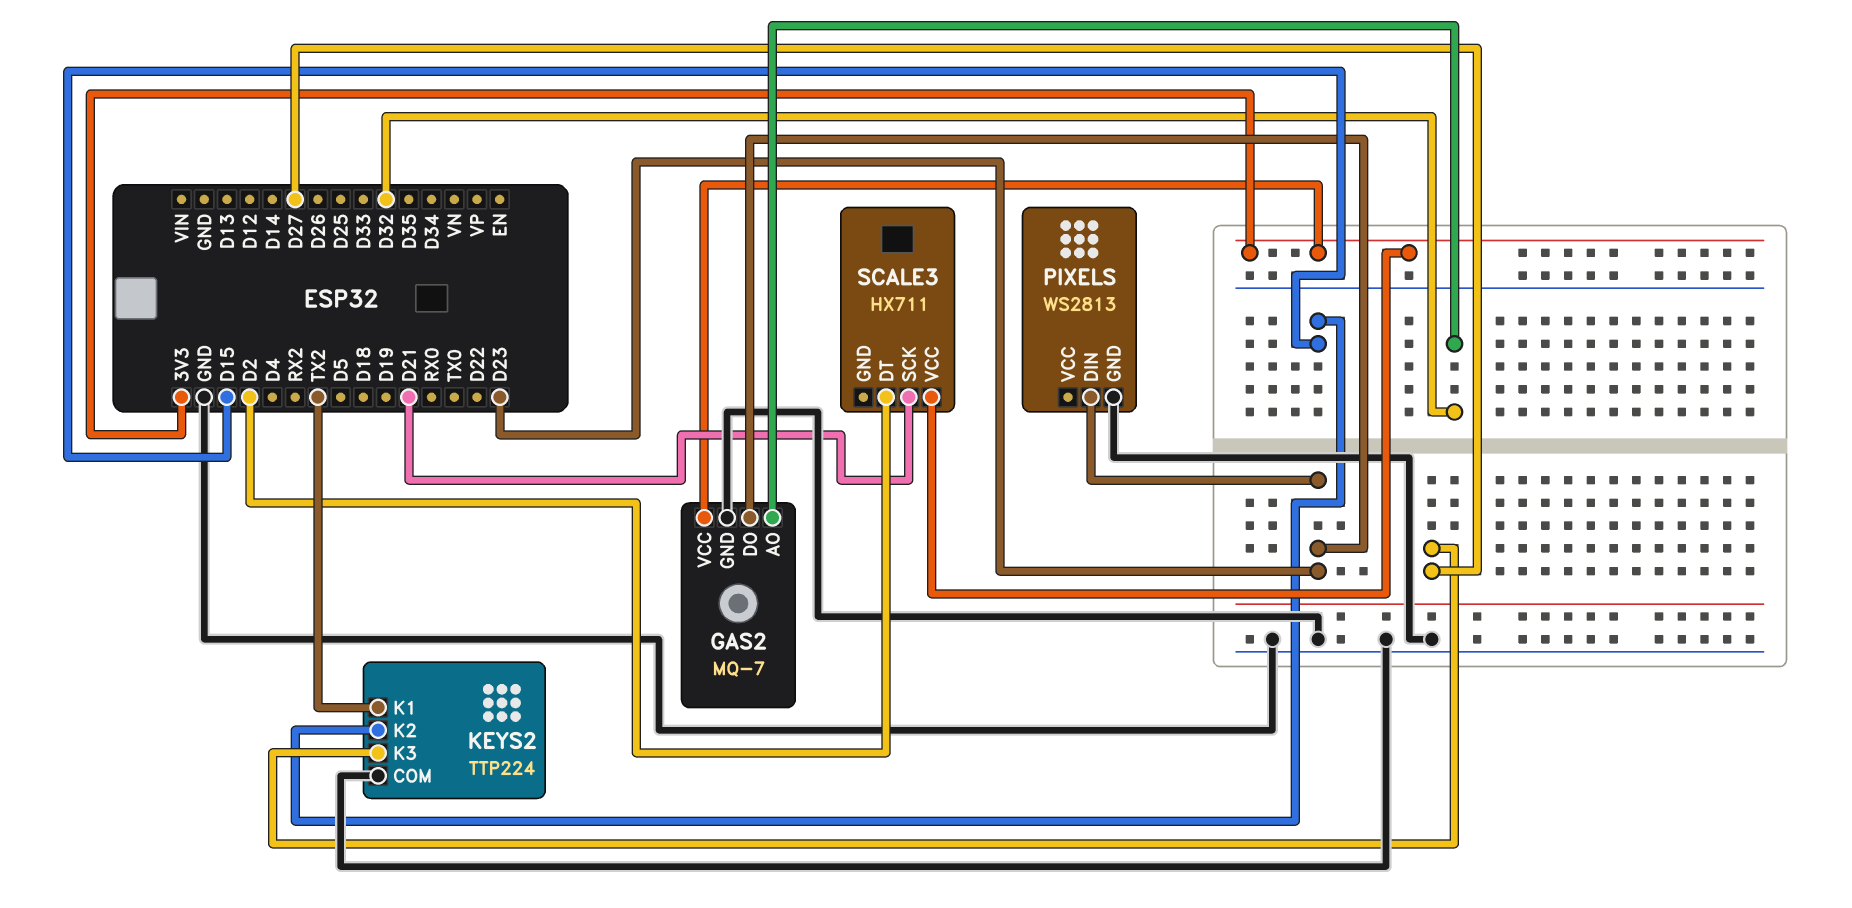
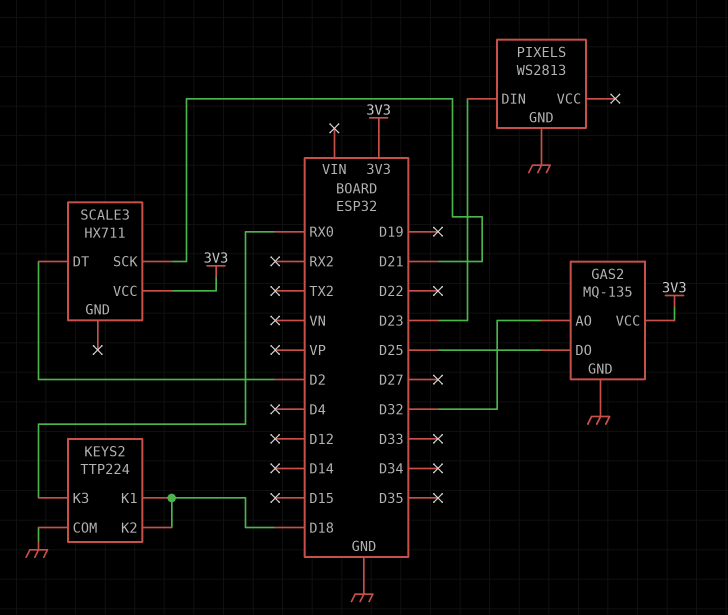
GAS2: MQ-7 -> MQ-135
GAS2 pin DO: D23 -> D25
KEYS2 pin K1: TX2 -> D18
KEYS2 pin K2: D15 -> D18
KEYS2 pin K3: D27 -> RX0

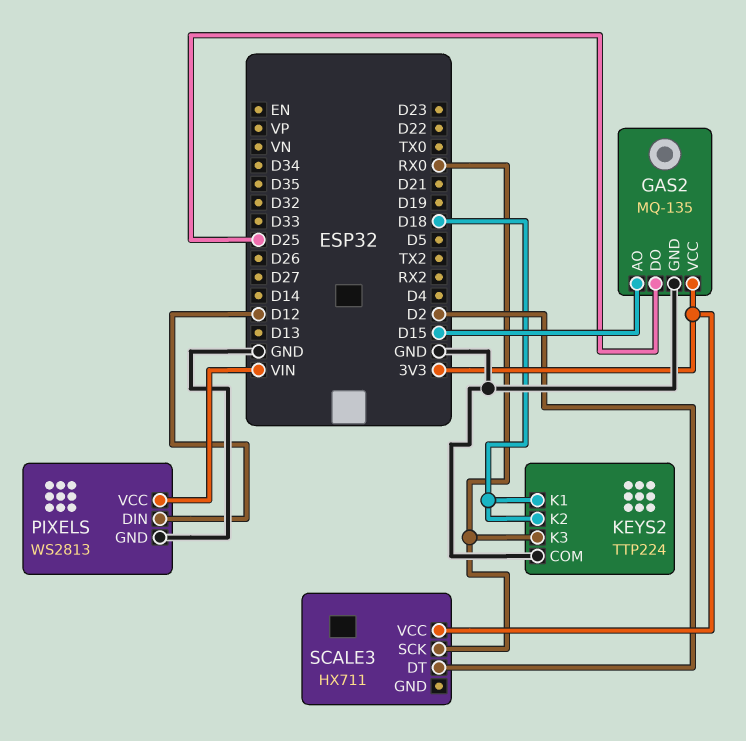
GAS2 pin AO: D32 -> D15
PIXELS pin DIN: D23 -> D12
PIXELS pin VCC: none -> VIN
SCALE3 pin SCK: D21 -> RX0

